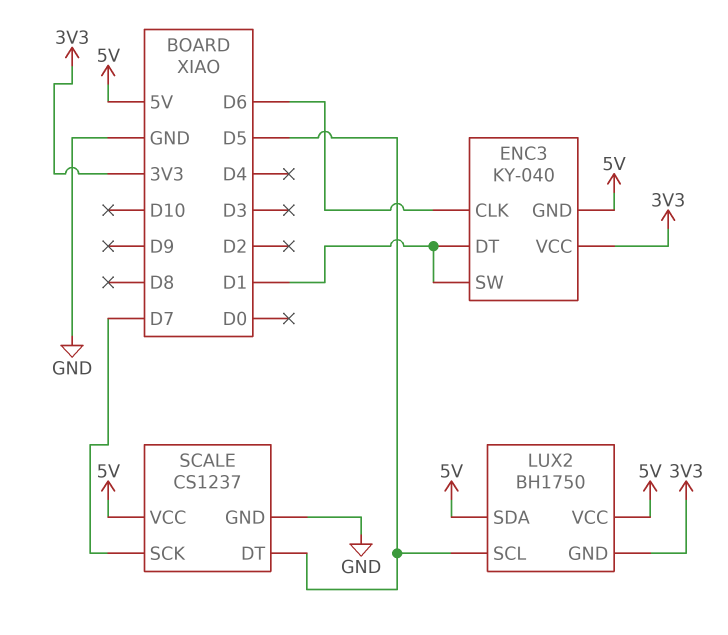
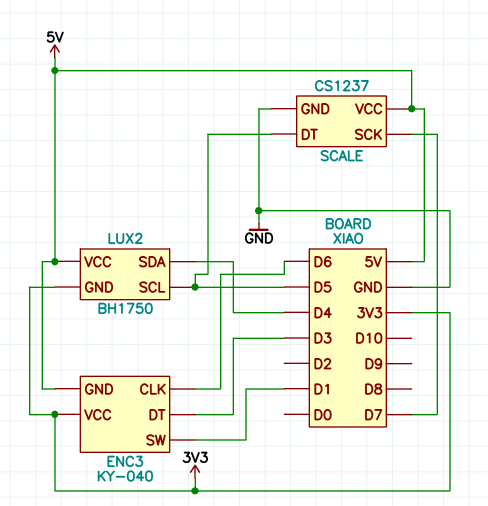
ENC3 pin DT: D1 -> D3
LUX2 pin SDA: 5V -> D4

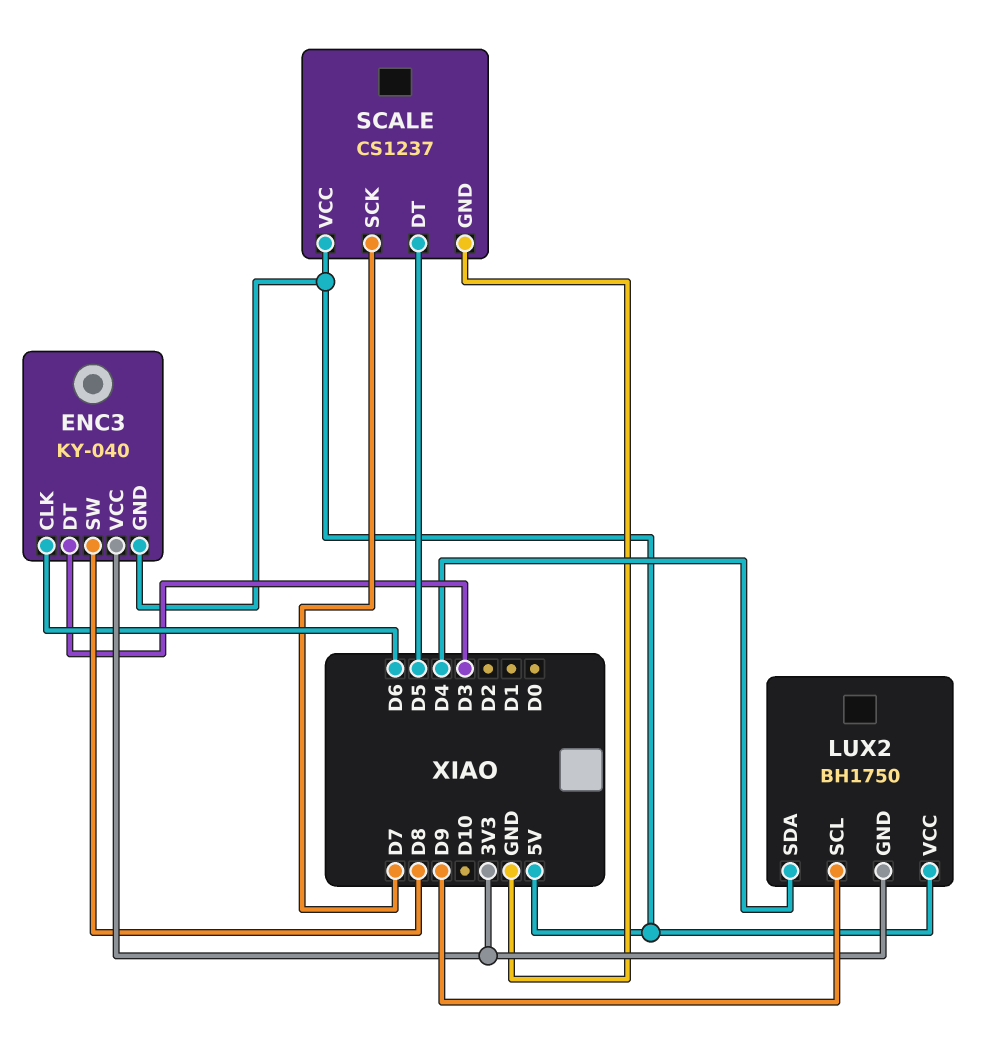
ENC3 pin SW: D1 -> D8
LUX2 pin SCL: D5 -> D9

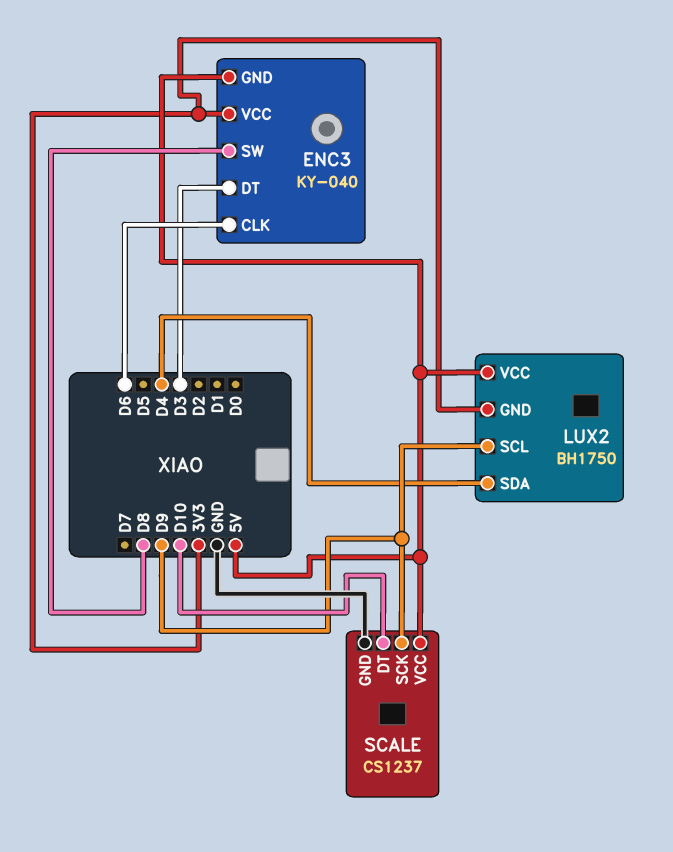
SCALE pin DT: D5 -> D10
SCALE pin SCK: D7 -> D9

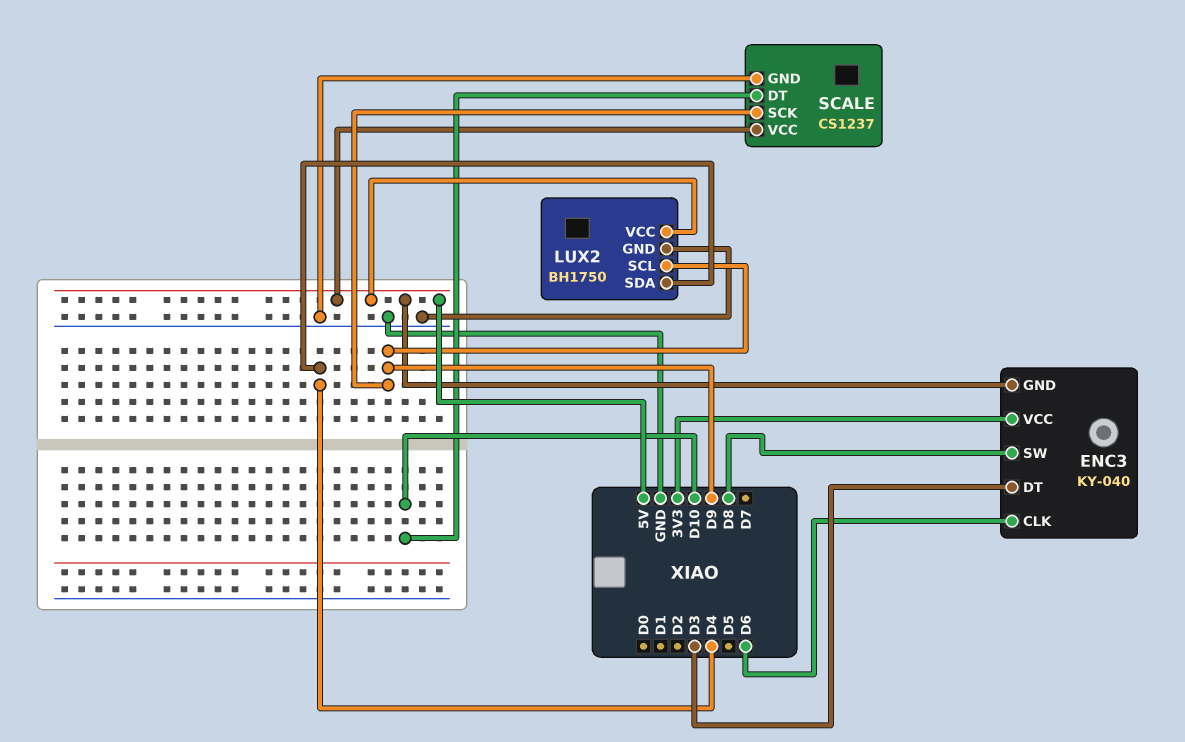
LUX2 pin GND: 3V3 -> GND

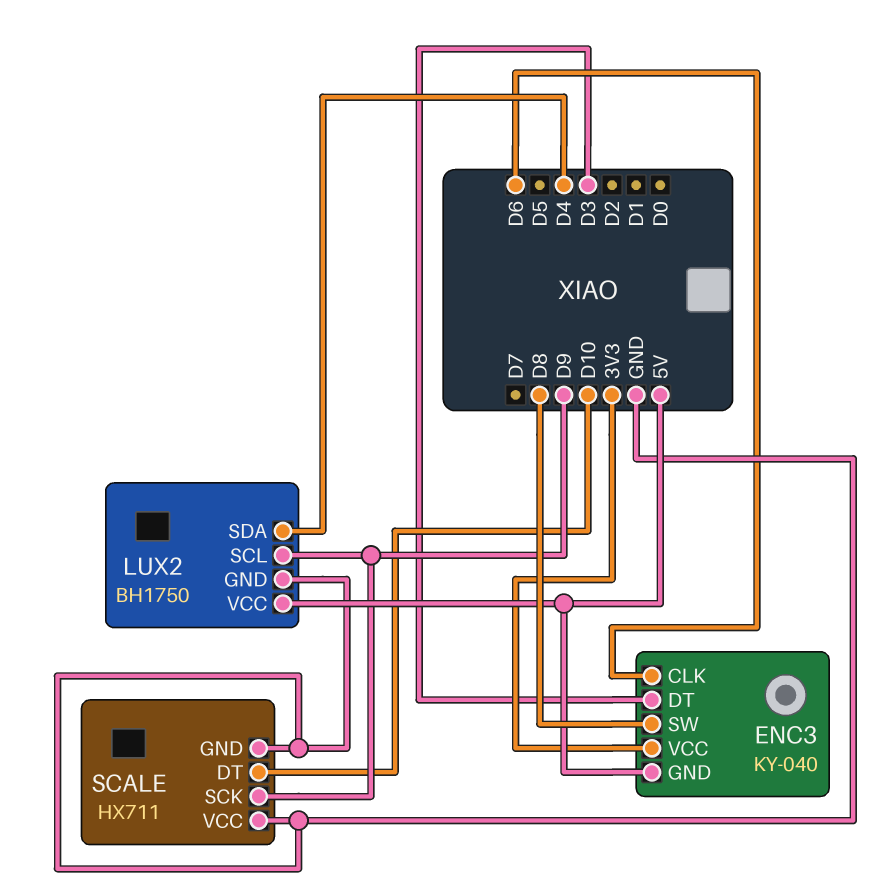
SCALE: CS1237 -> HX711
SCALE pin VCC: 5V -> GND

